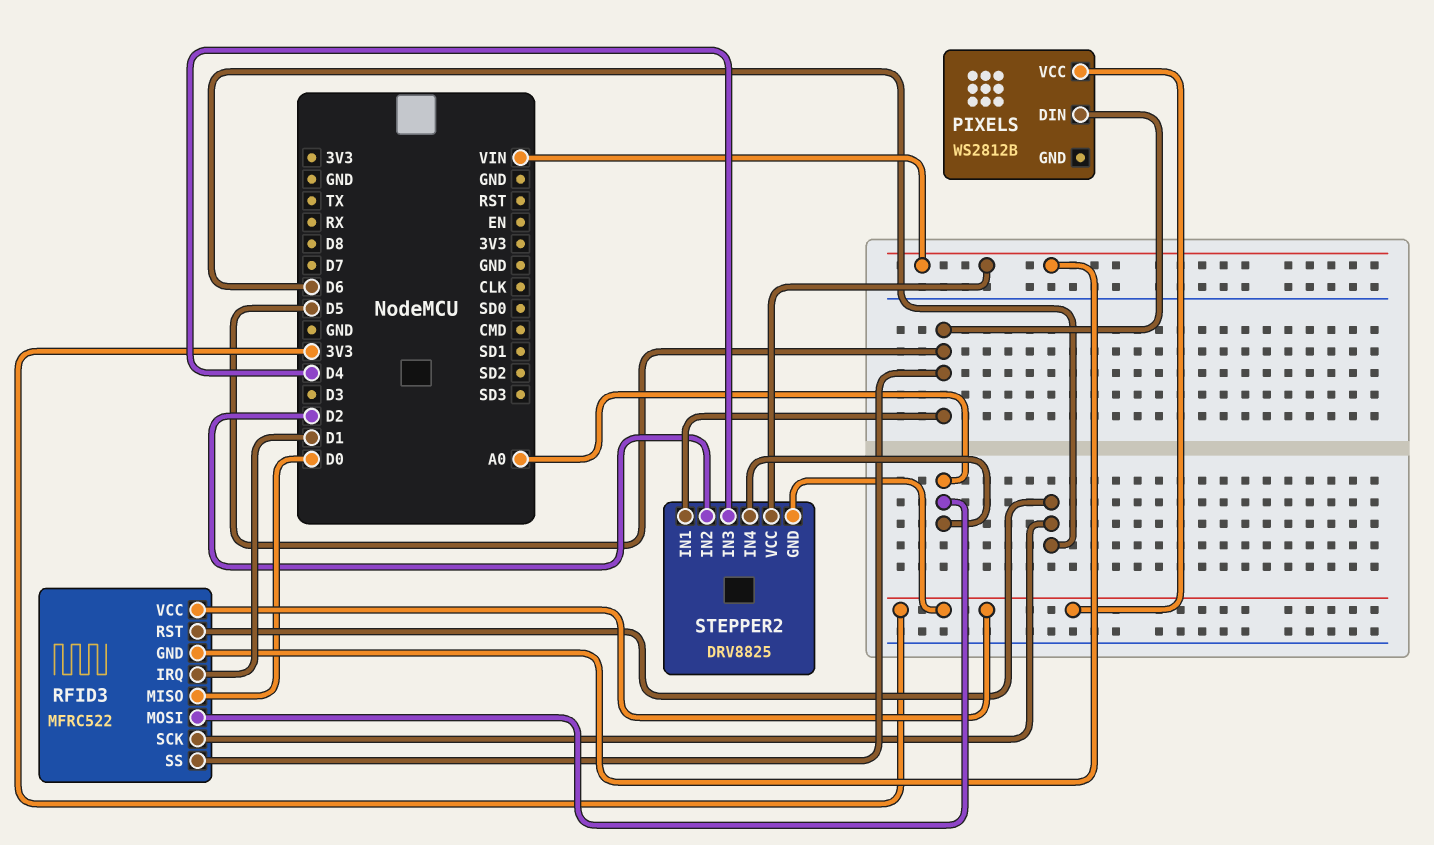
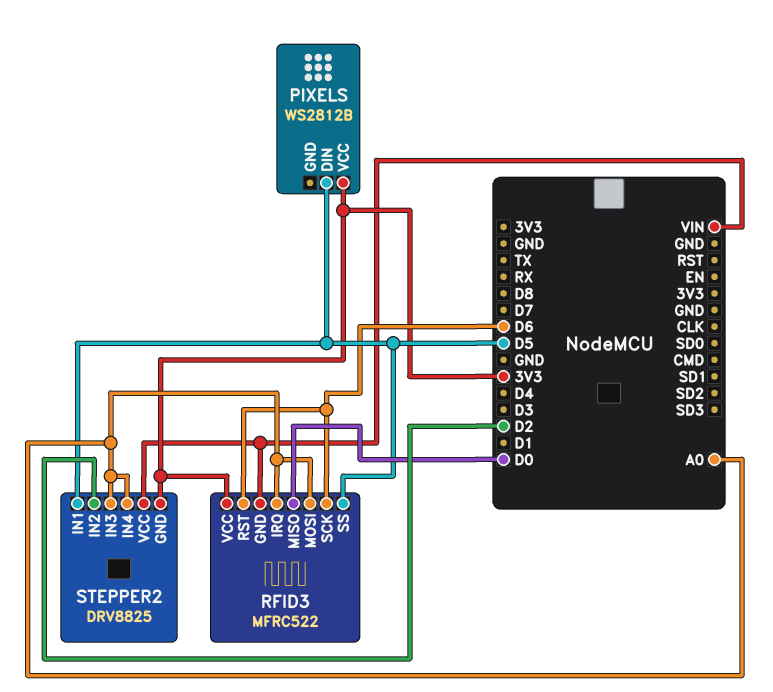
RFID3 pin IRQ: D1 -> A0
STEPPER2 pin IN3: D4 -> A0

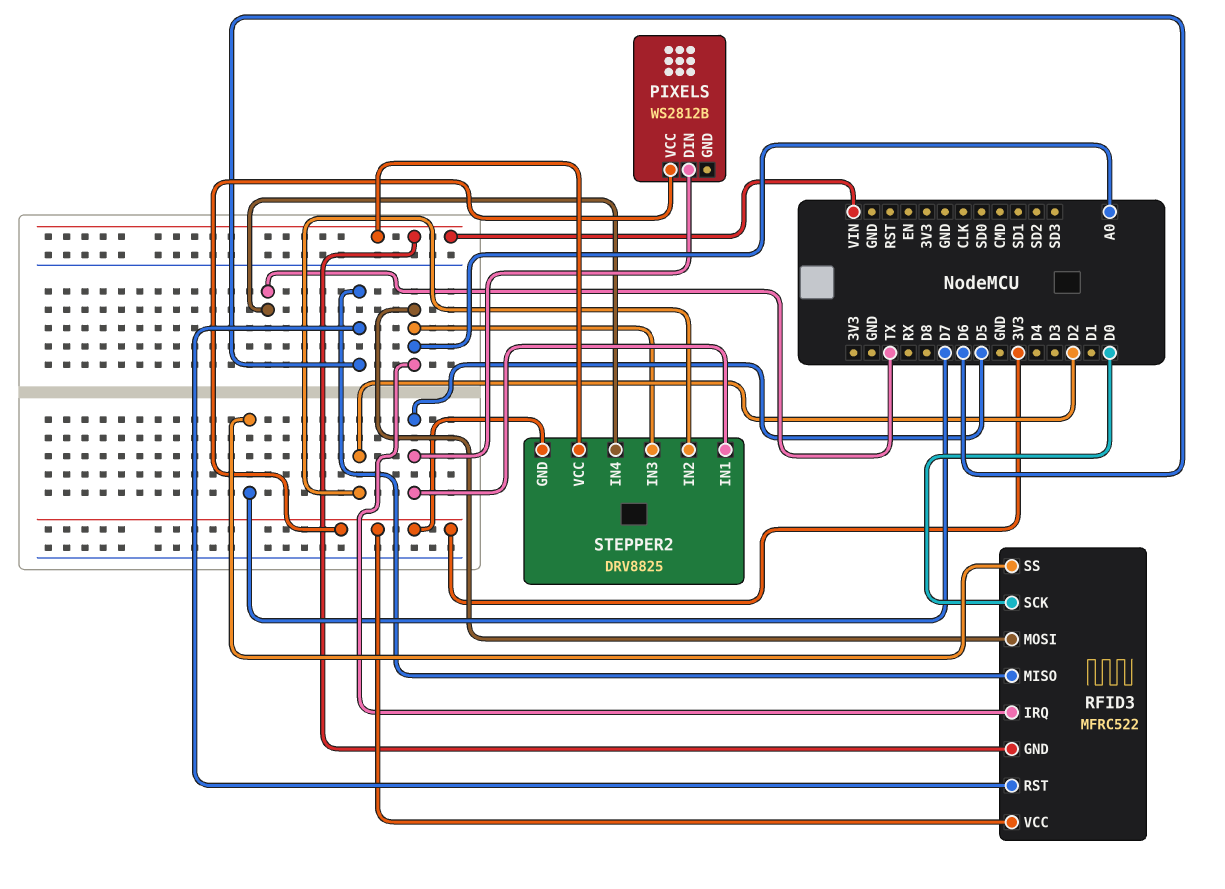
RFID3 pin MISO: D0 -> D6
RFID3 pin SCK: D6 -> D0
RFID3 pin SS: D5 -> D7
STEPPER2 pin IN4: A0 -> TX

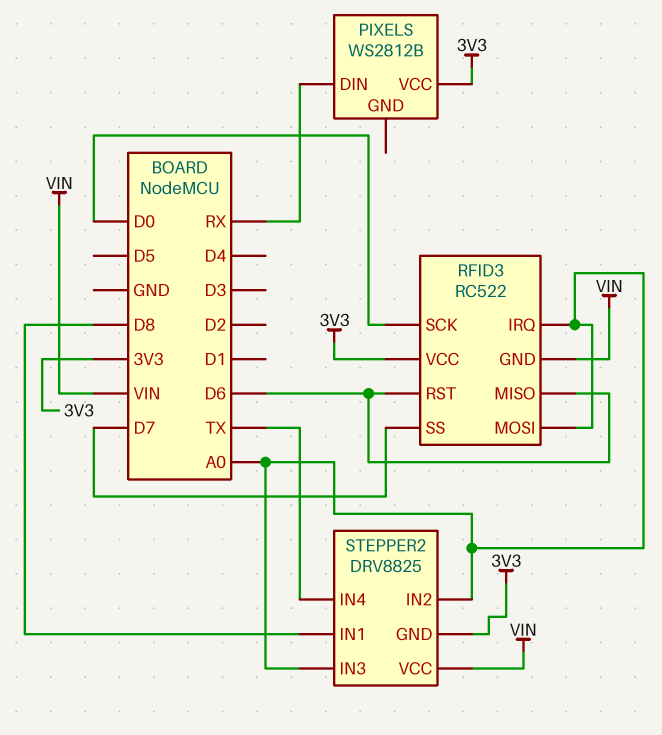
PIXELS pin DIN: D5 -> RX
RFID3: MFRC522 -> RC522
STEPPER2 pin IN1: D5 -> D8
STEPPER2 pin IN2: D2 -> A0

